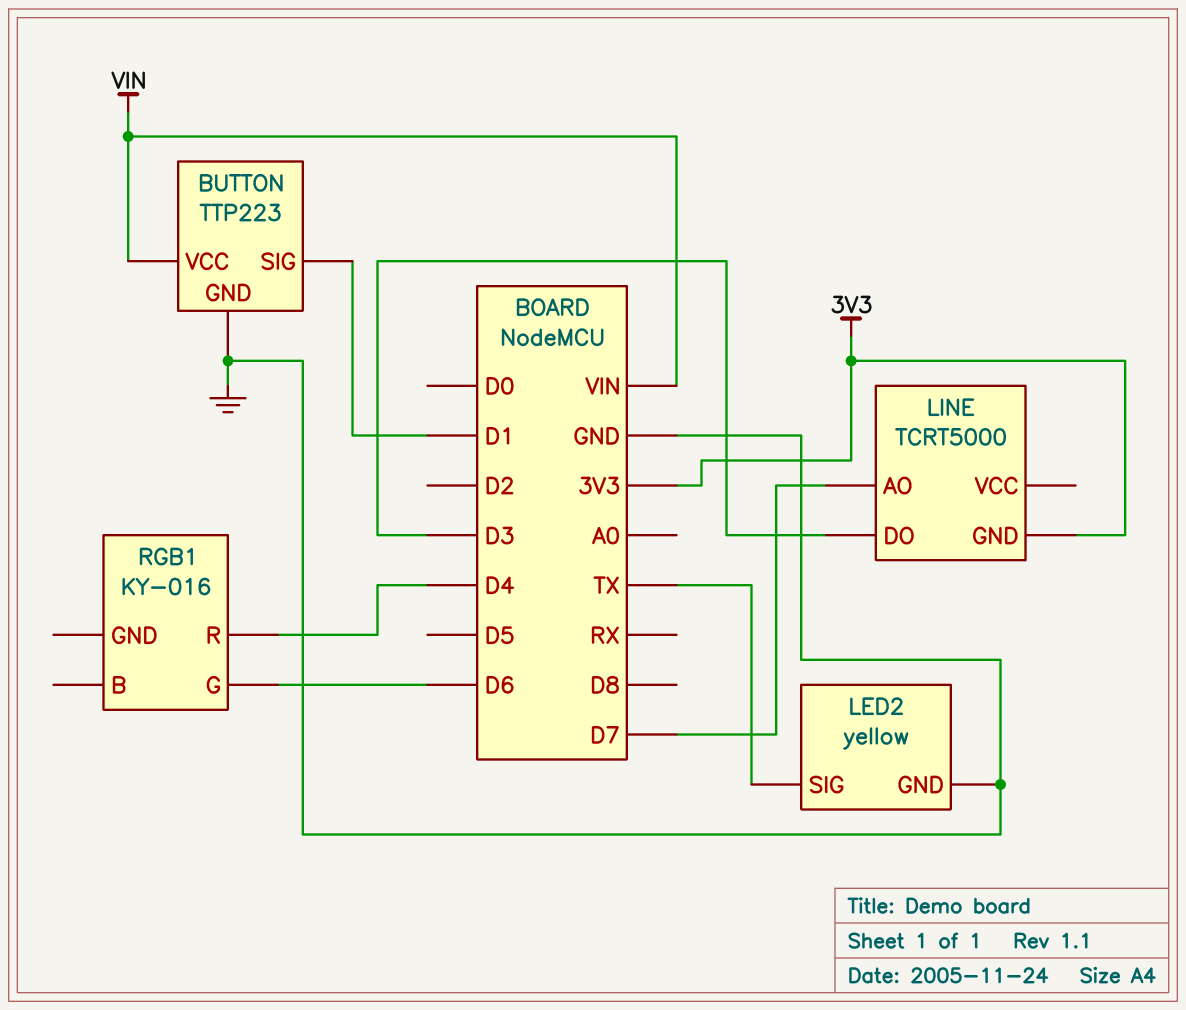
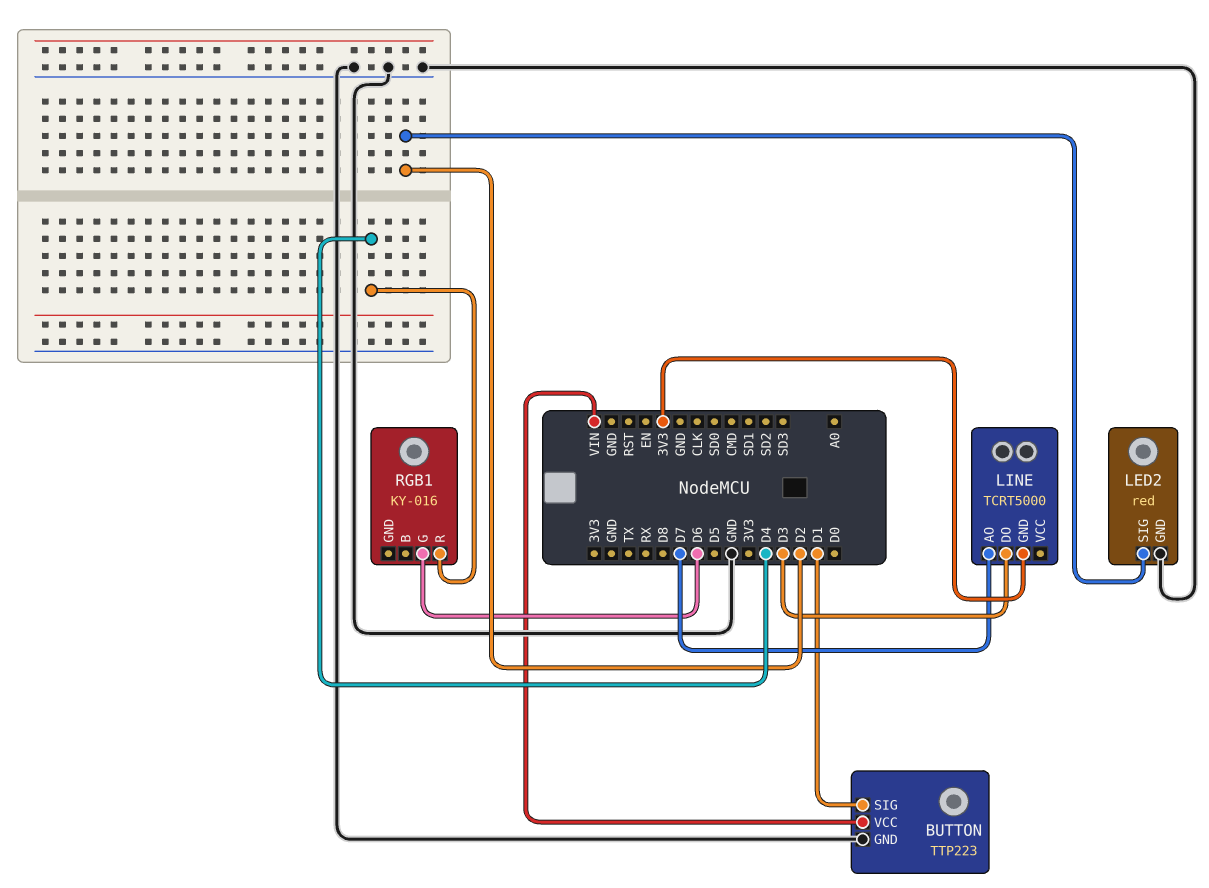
LED2: yellow -> red
LED2 pin SIG: TX -> D2

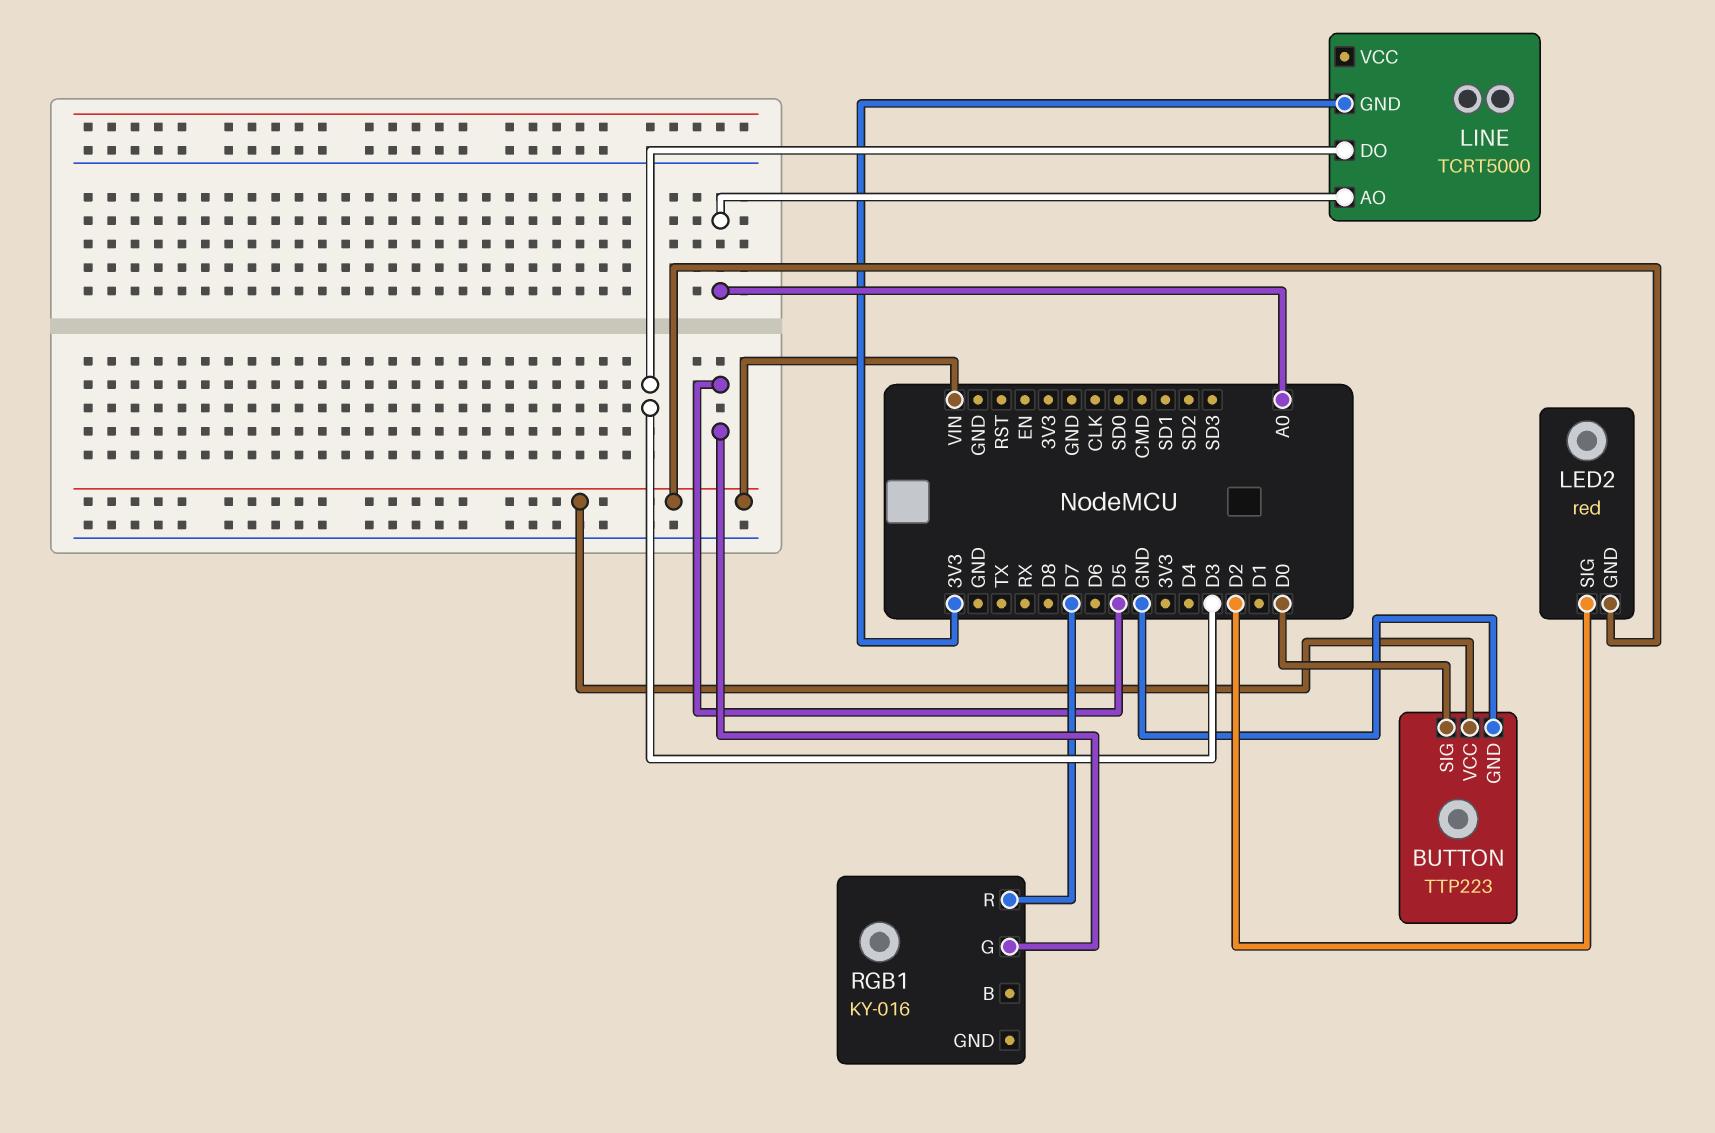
BUTTON pin SIG: D1 -> D0
LED2 pin GND: GND -> VIN
LINE pin AO: D7 -> A0
RGB1 pin G: D6 -> D5
RGB1 pin R: D4 -> D7

